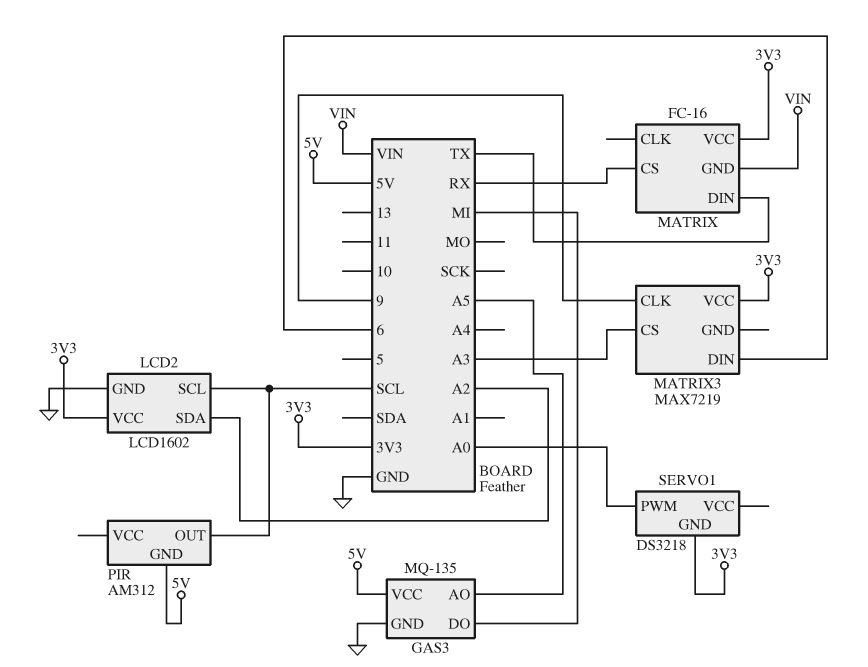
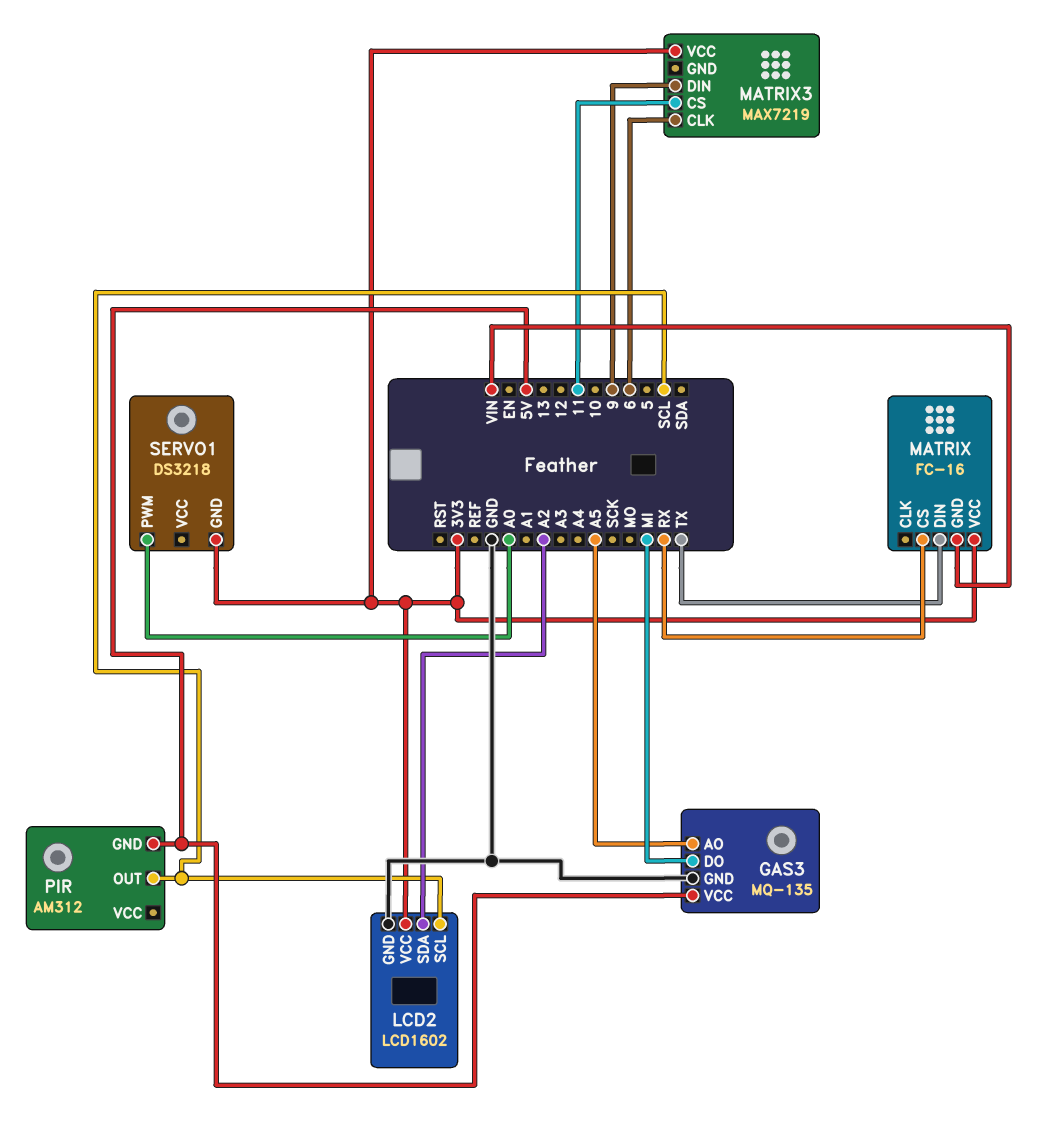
MATRIX3 pin CLK: 9 -> 6
MATRIX3 pin CS: A3 -> 11
MATRIX3 pin DIN: 6 -> 9

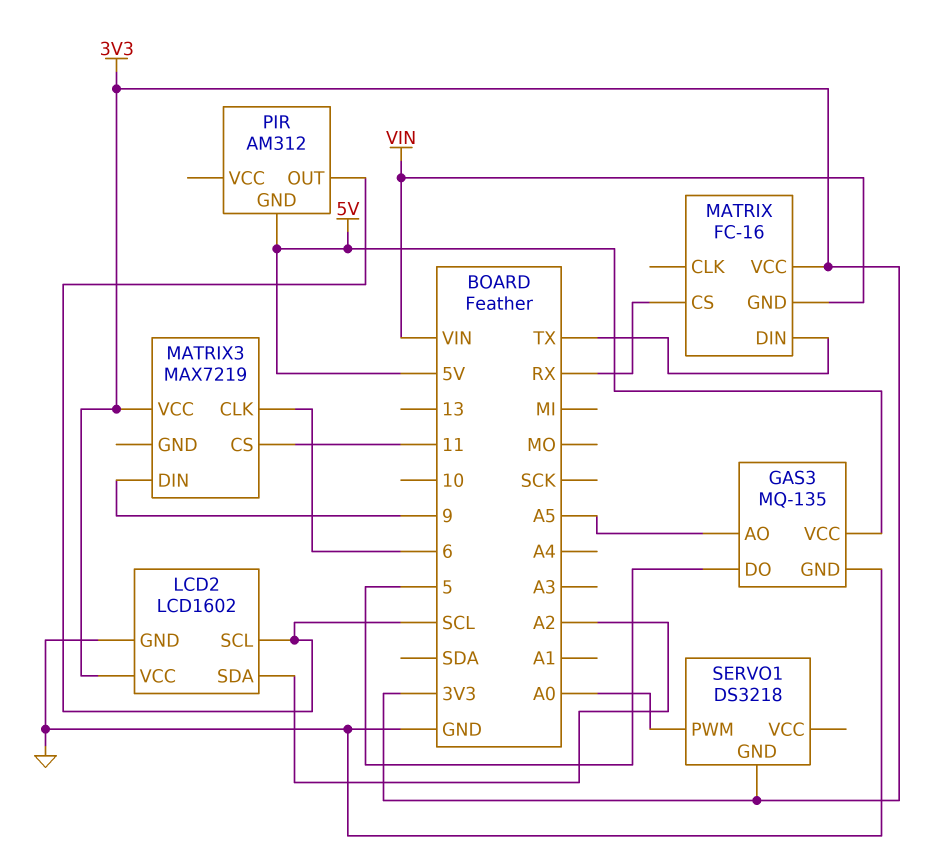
GAS3 pin DO: MI -> 5

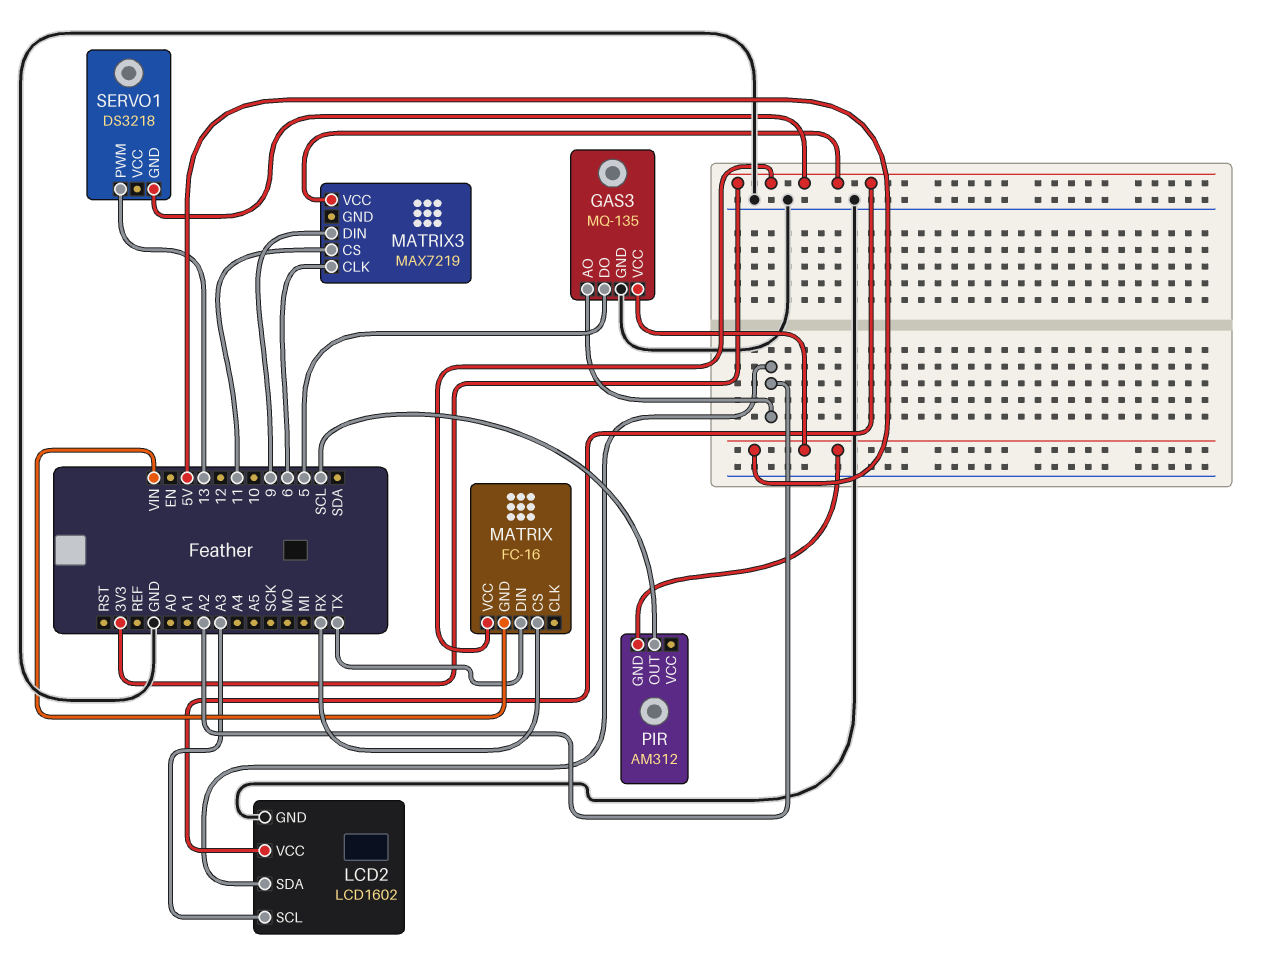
GAS3 pin AO: A5 -> A2
LCD2 pin SCL: SCL -> A3
SERVO1 pin PWM: A0 -> 13

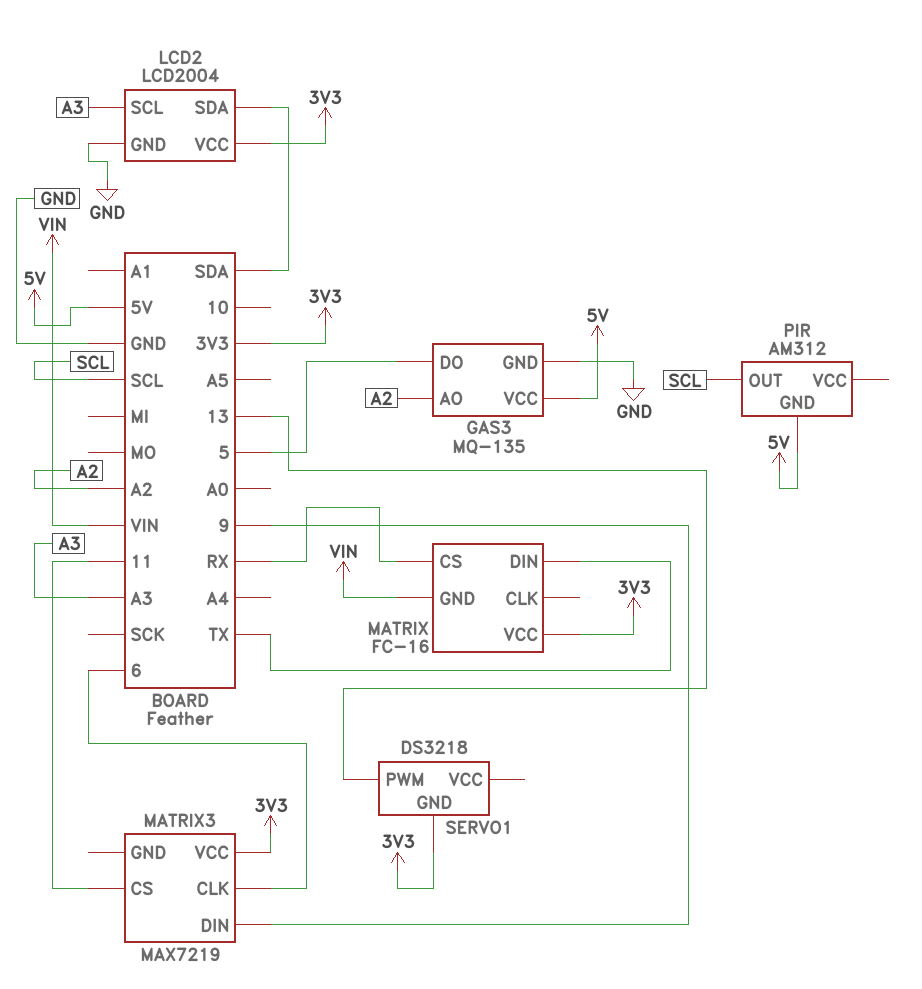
LCD2: LCD1602 -> LCD2004
LCD2 pin SDA: A2 -> SDA

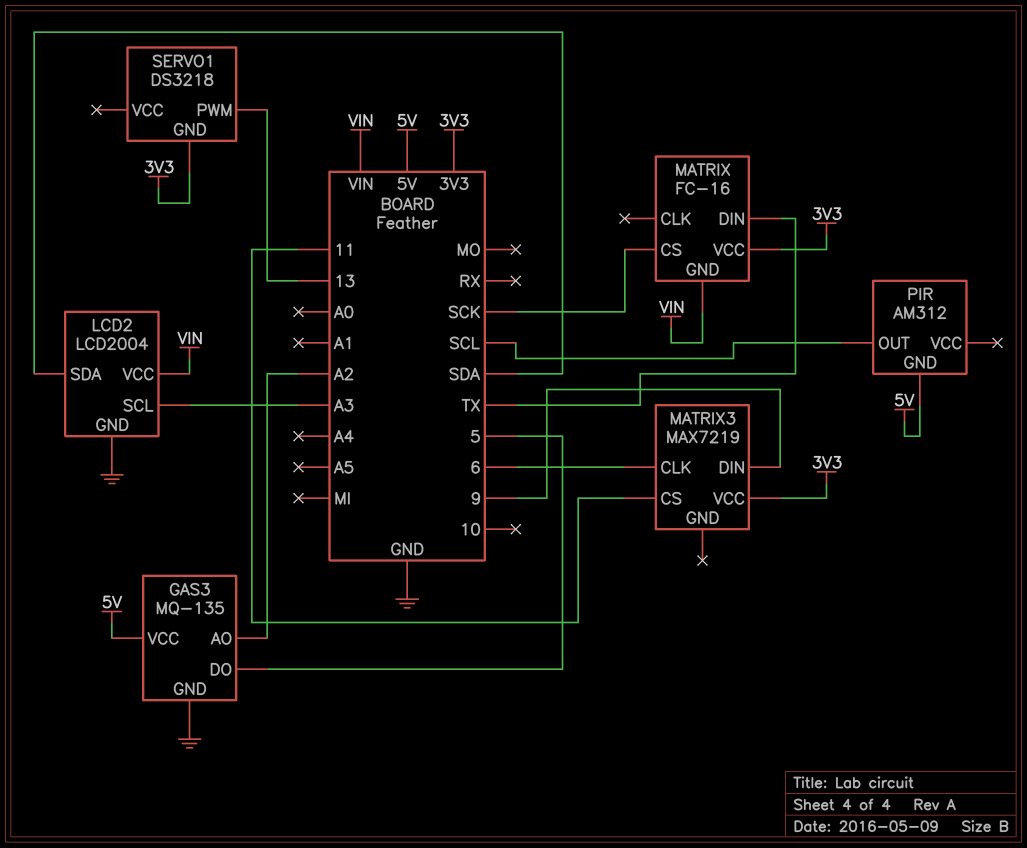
LCD2 pin VCC: 3V3 -> VIN
MATRIX pin CS: RX -> SCK

